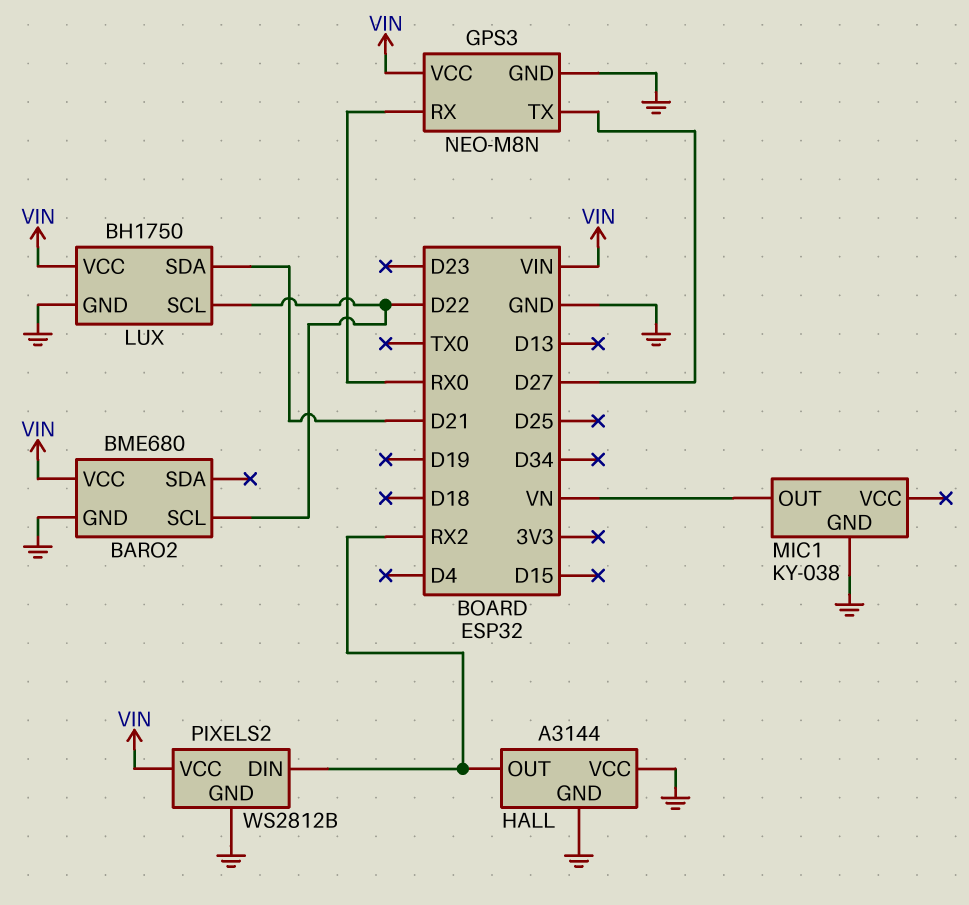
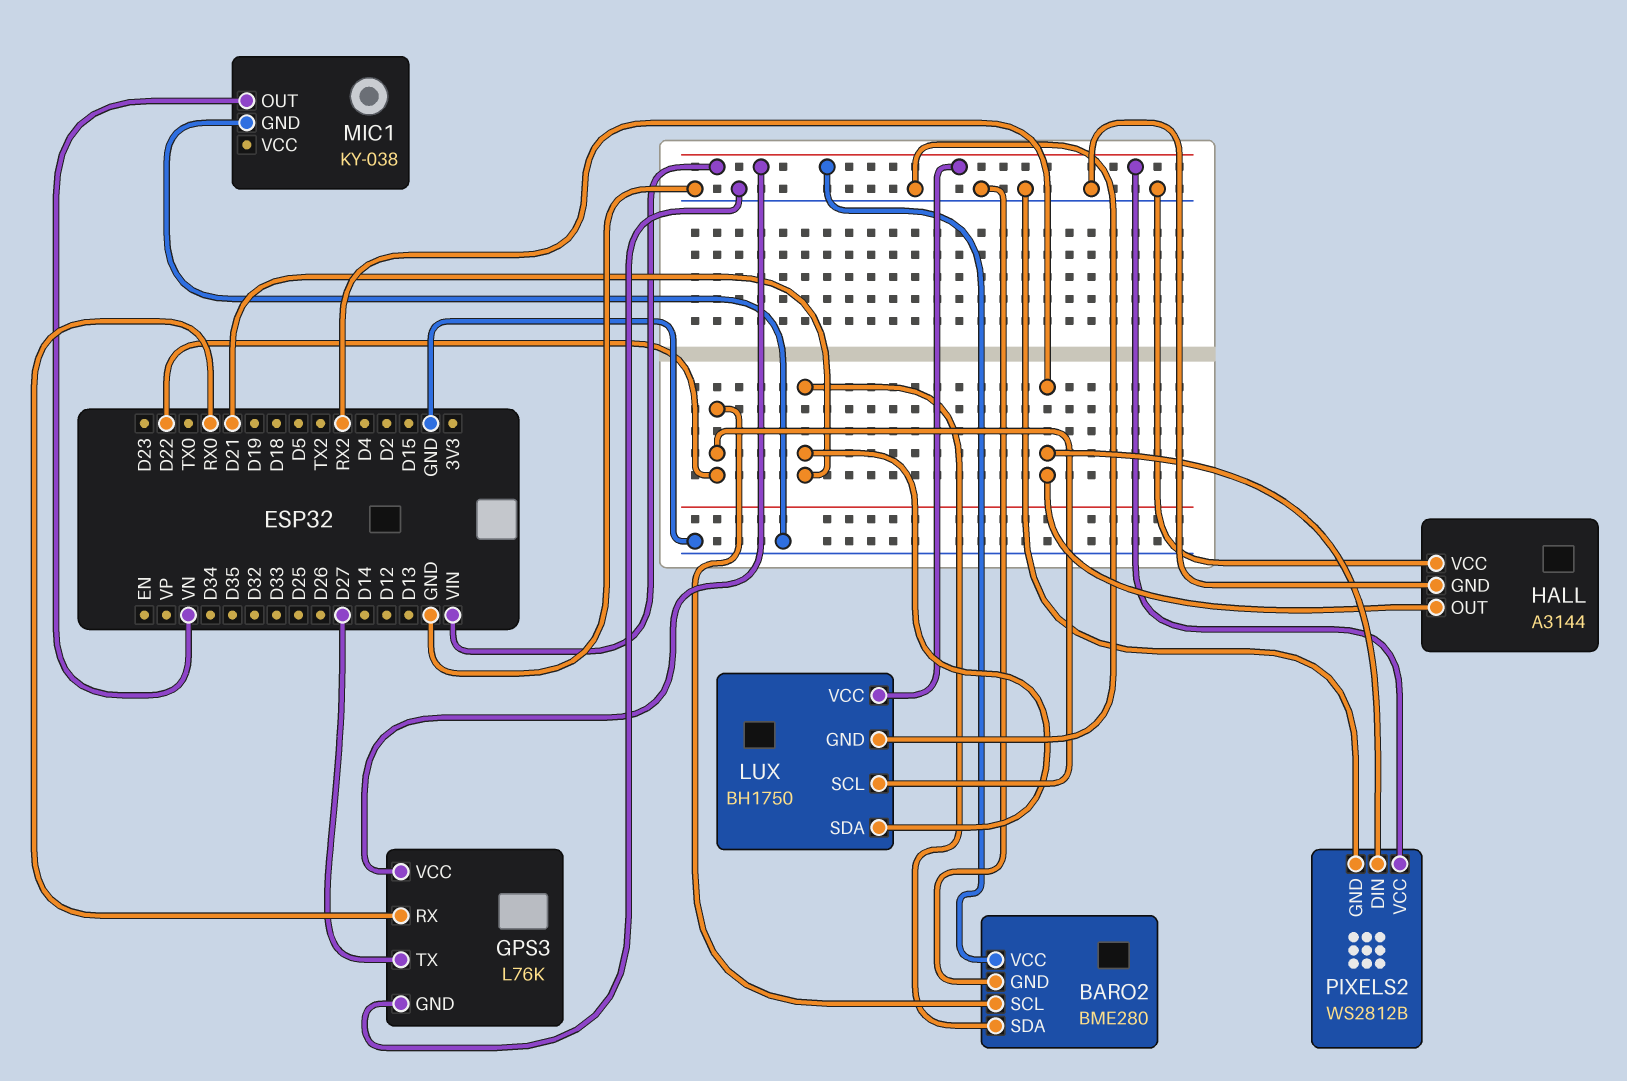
BARO2: BME680 -> BME280
BARO2 pin SDA: none -> D21
GPS3: NEO-M8N -> L76K

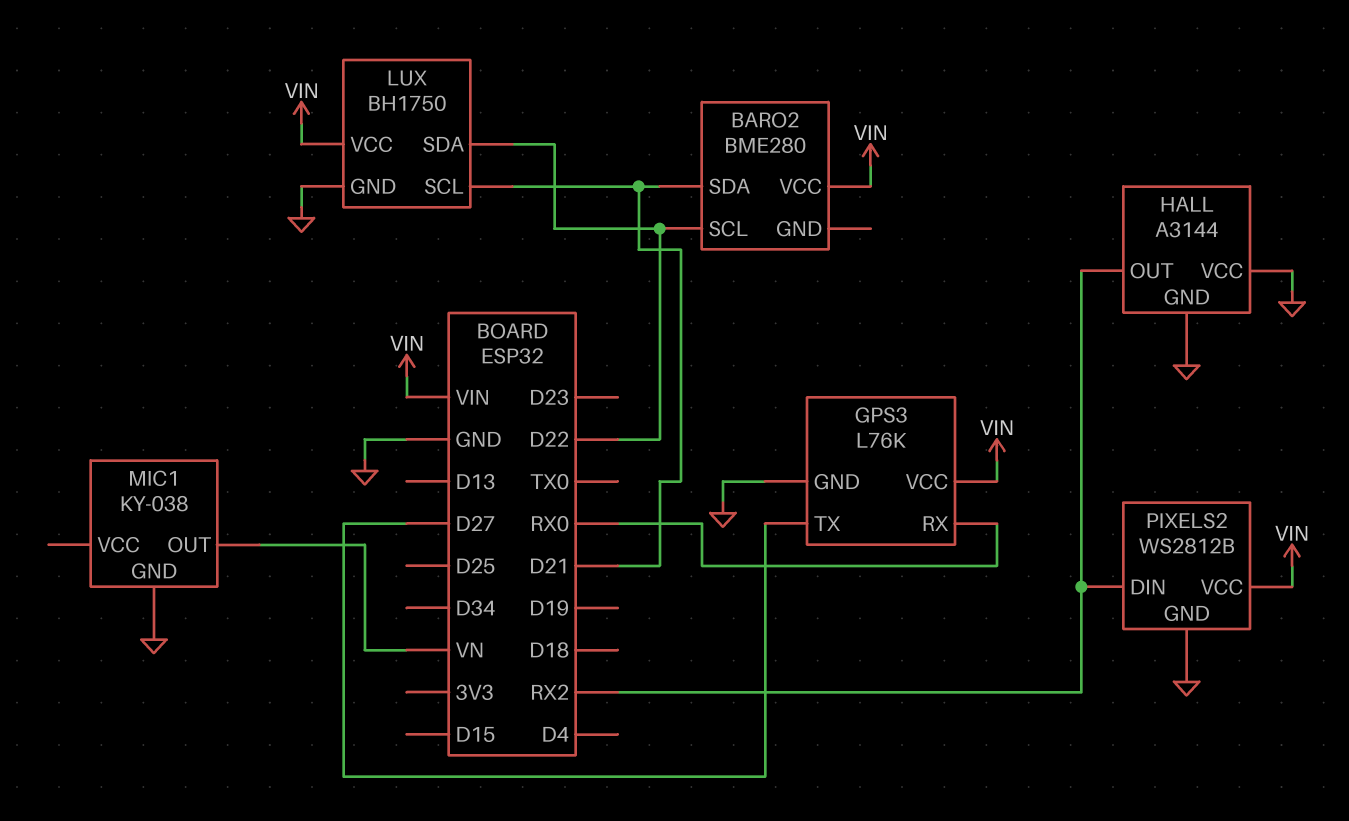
BARO2 pin GND: GND -> none
LUX pin SCL: D22 -> D21
LUX pin SDA: D21 -> D22

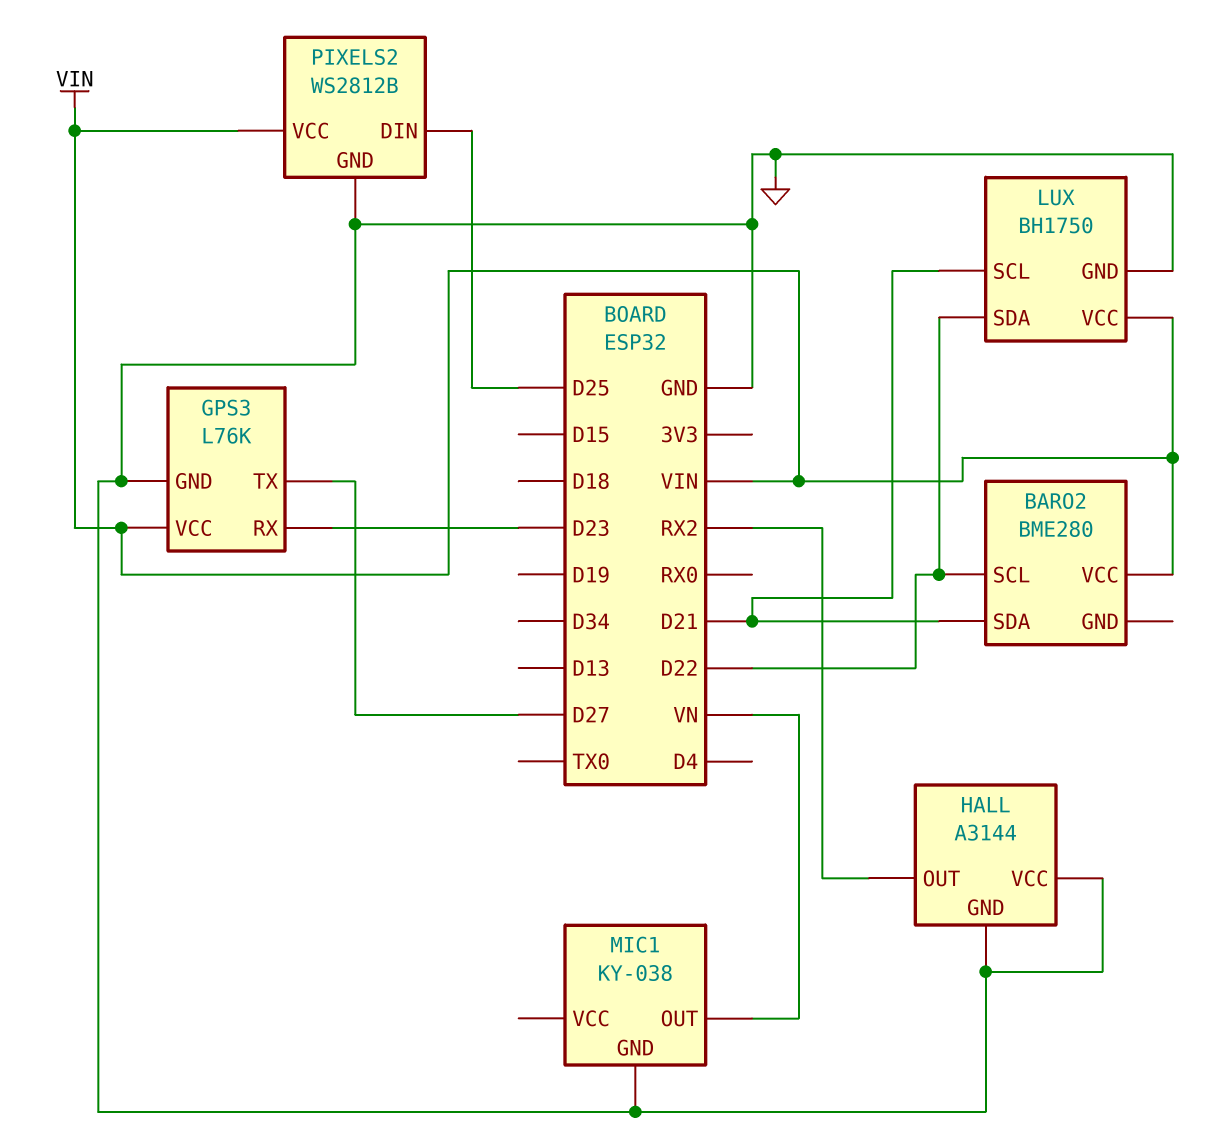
GPS3 pin RX: RX0 -> D23
PIXELS2 pin DIN: RX2 -> D25

